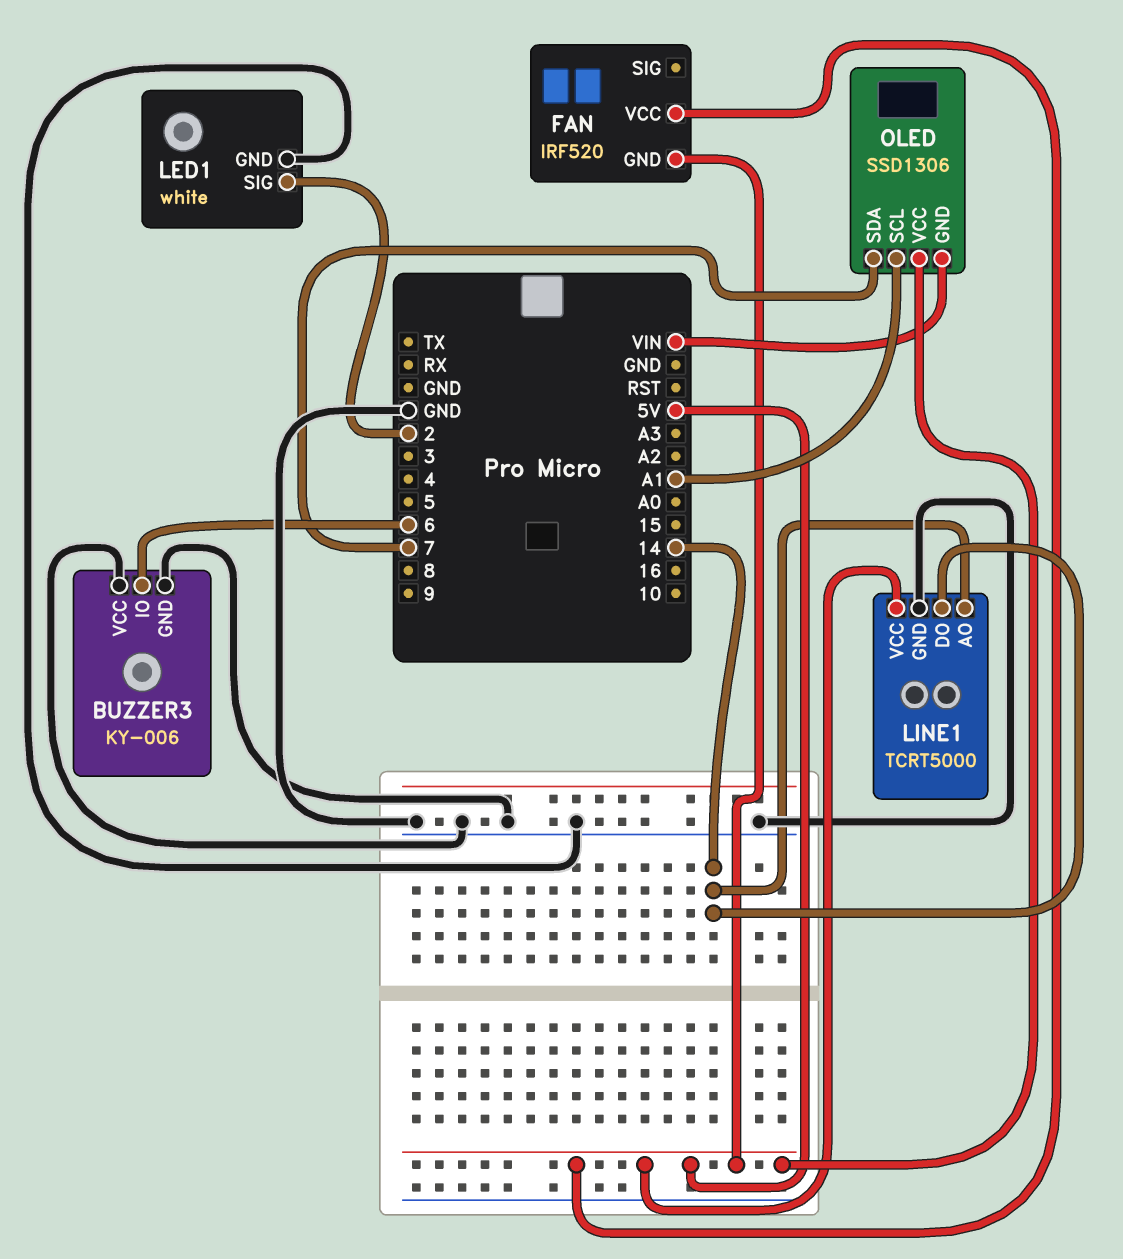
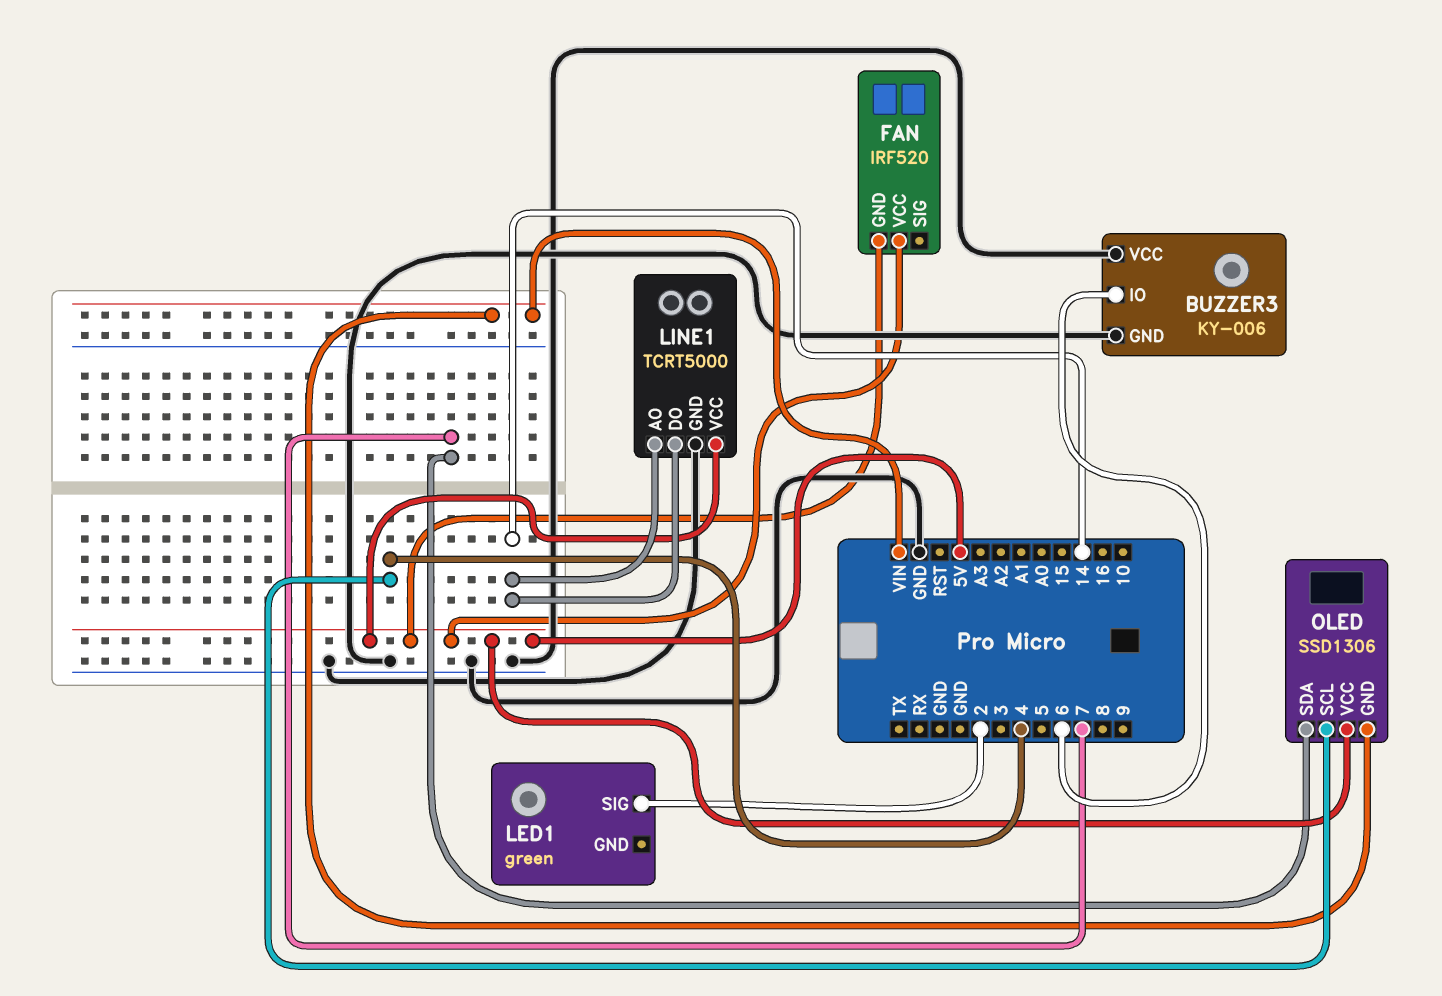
LED1: white -> green
LED1 pin GND: GND -> none
OLED pin SCL: A1 -> 4

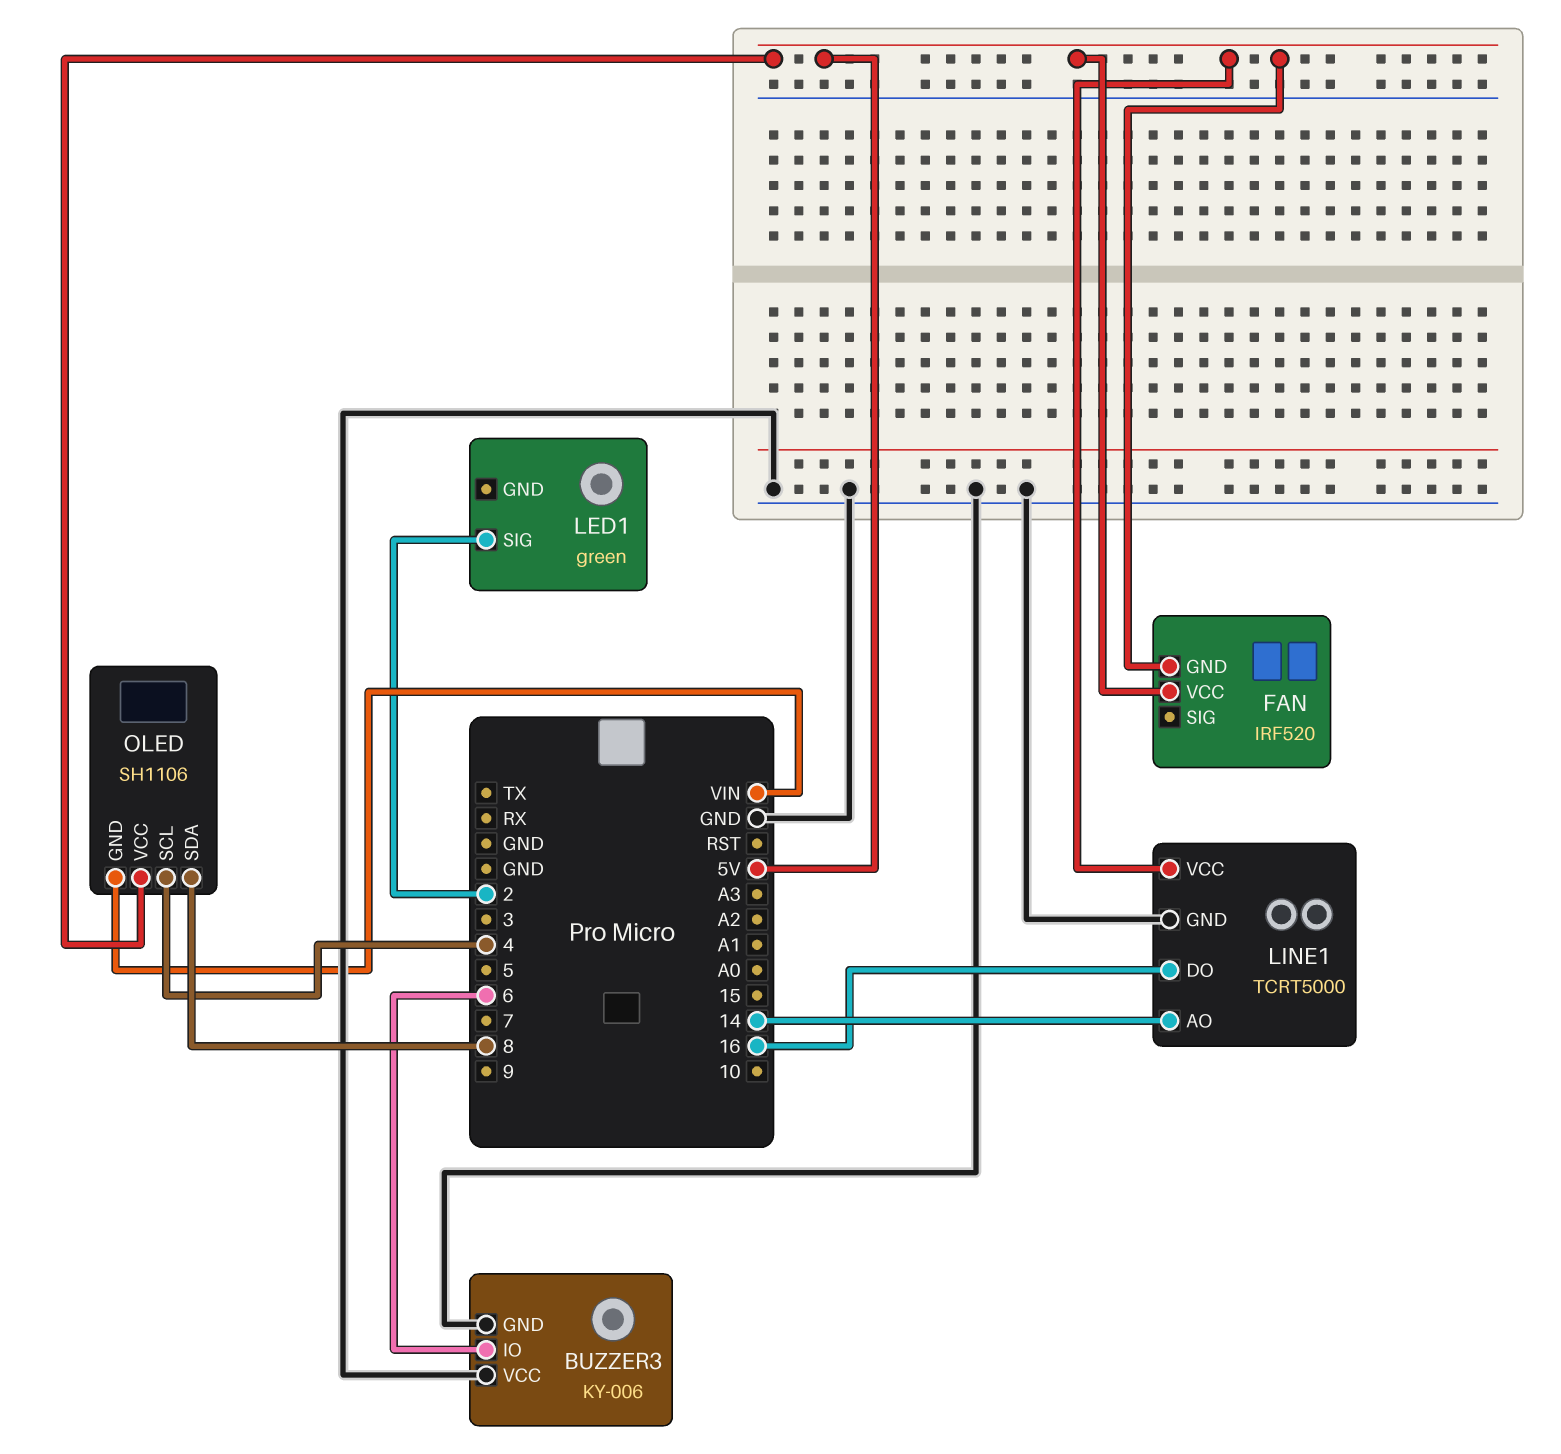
LINE1 pin DO: 14 -> 16
OLED: SSD1306 -> SH1106
OLED pin SDA: 7 -> 8

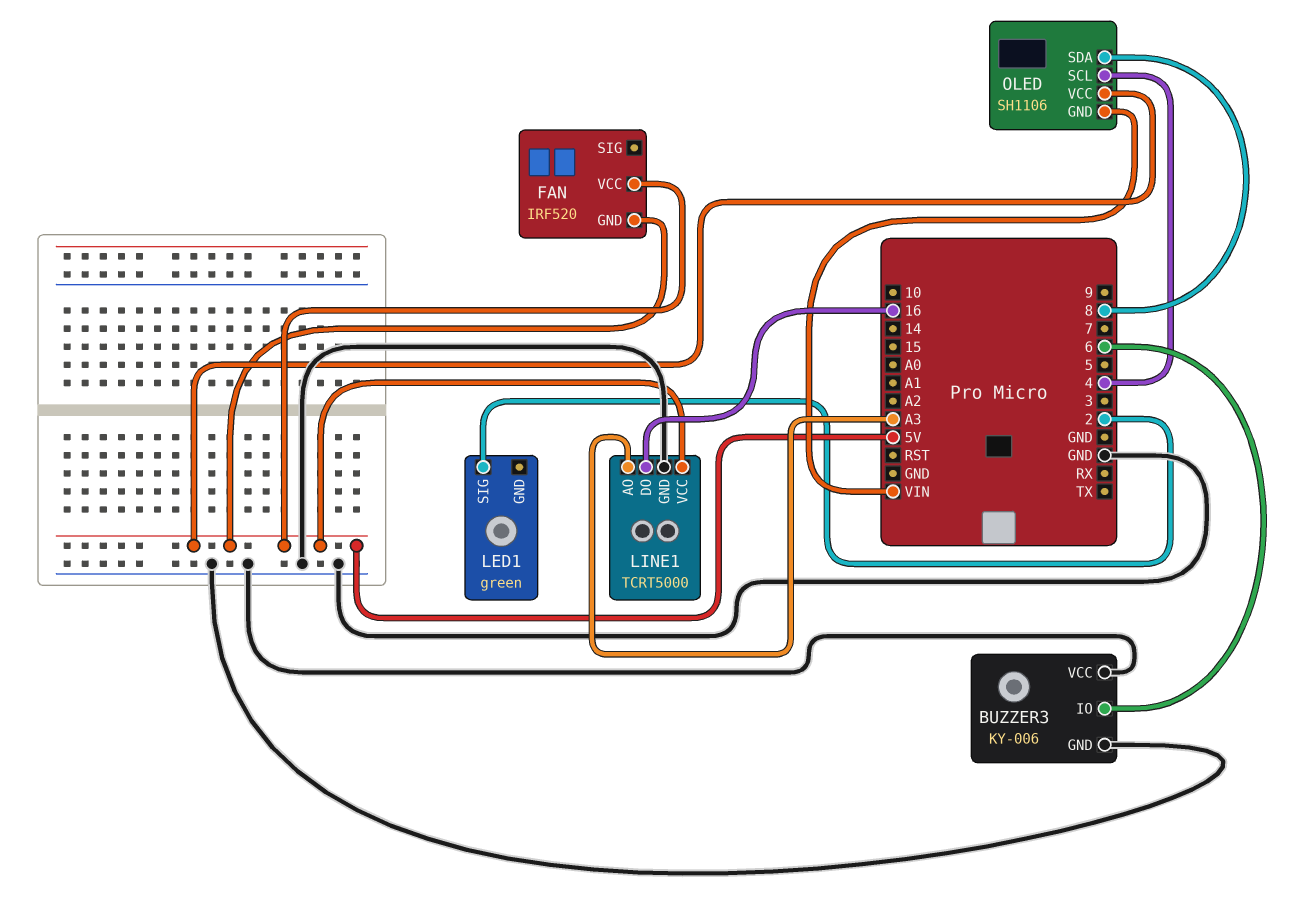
LINE1 pin AO: 14 -> A3

